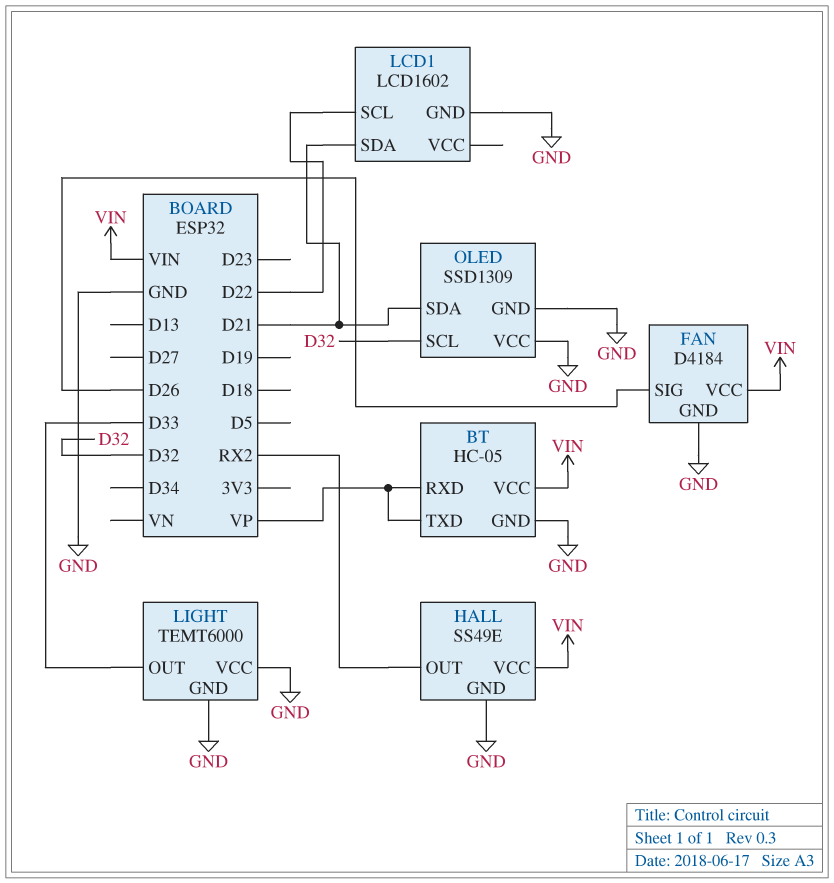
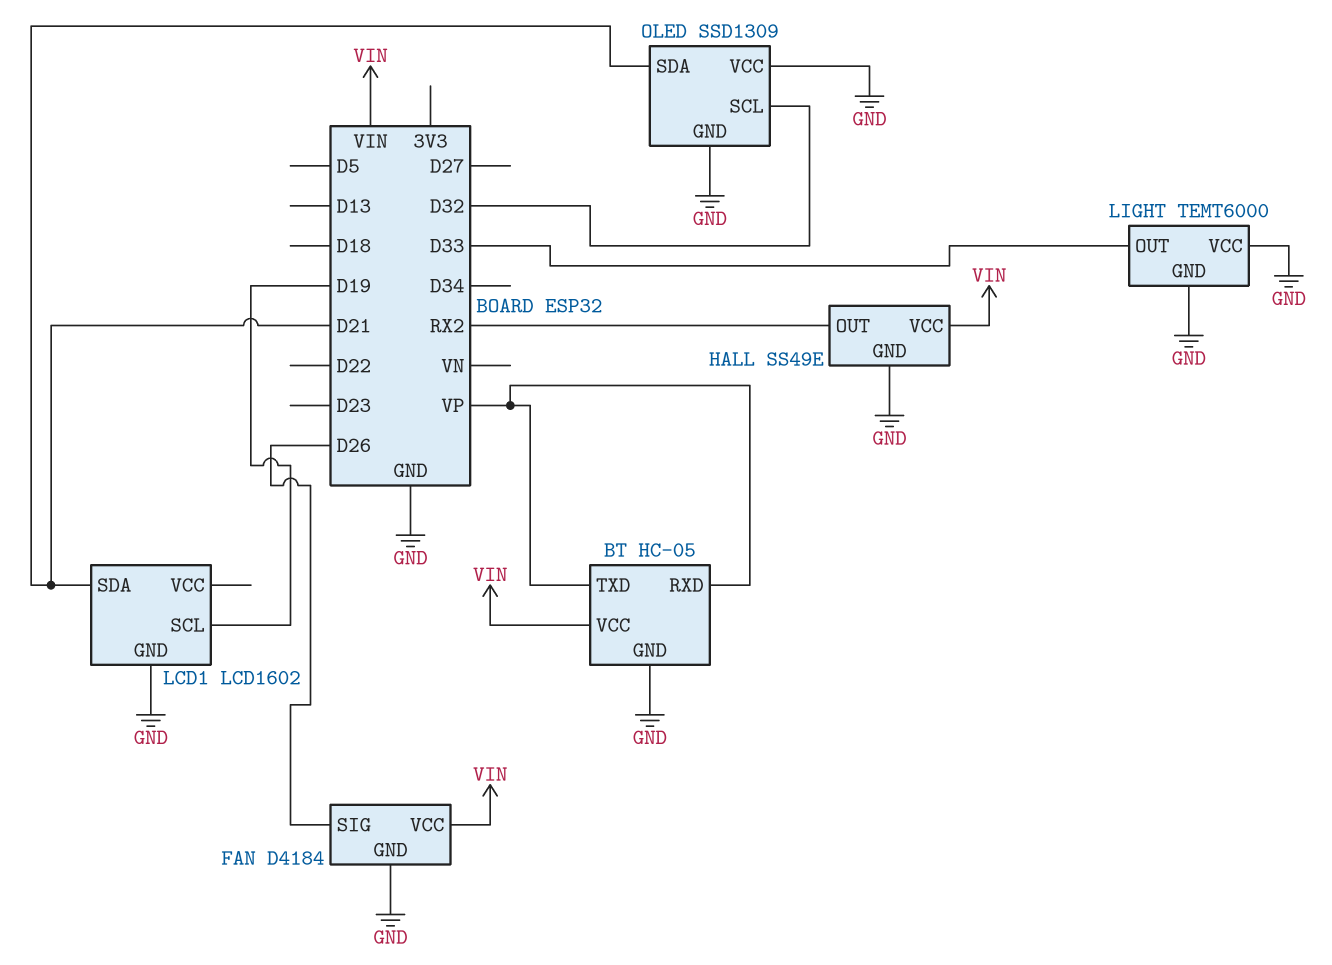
LCD1 pin SCL: D22 -> D19

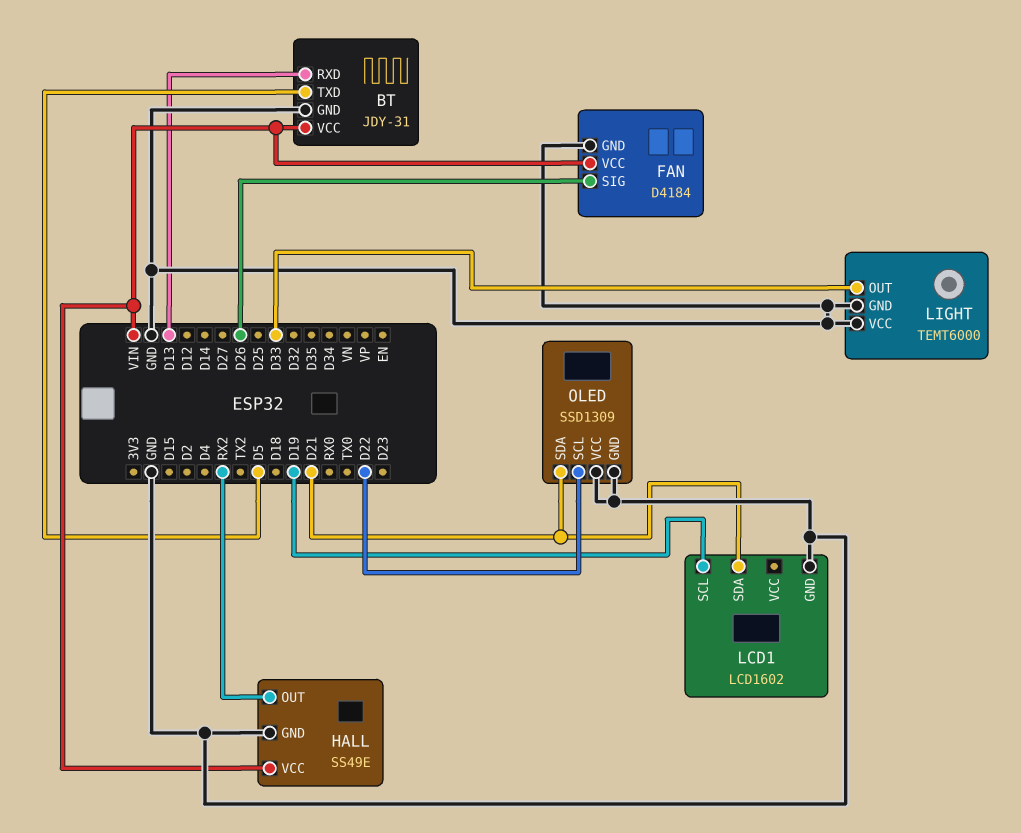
BT: HC-05 -> JDY-31
BT pin RXD: VP -> D13
BT pin TXD: VP -> D5
OLED pin SCL: D32 -> D22

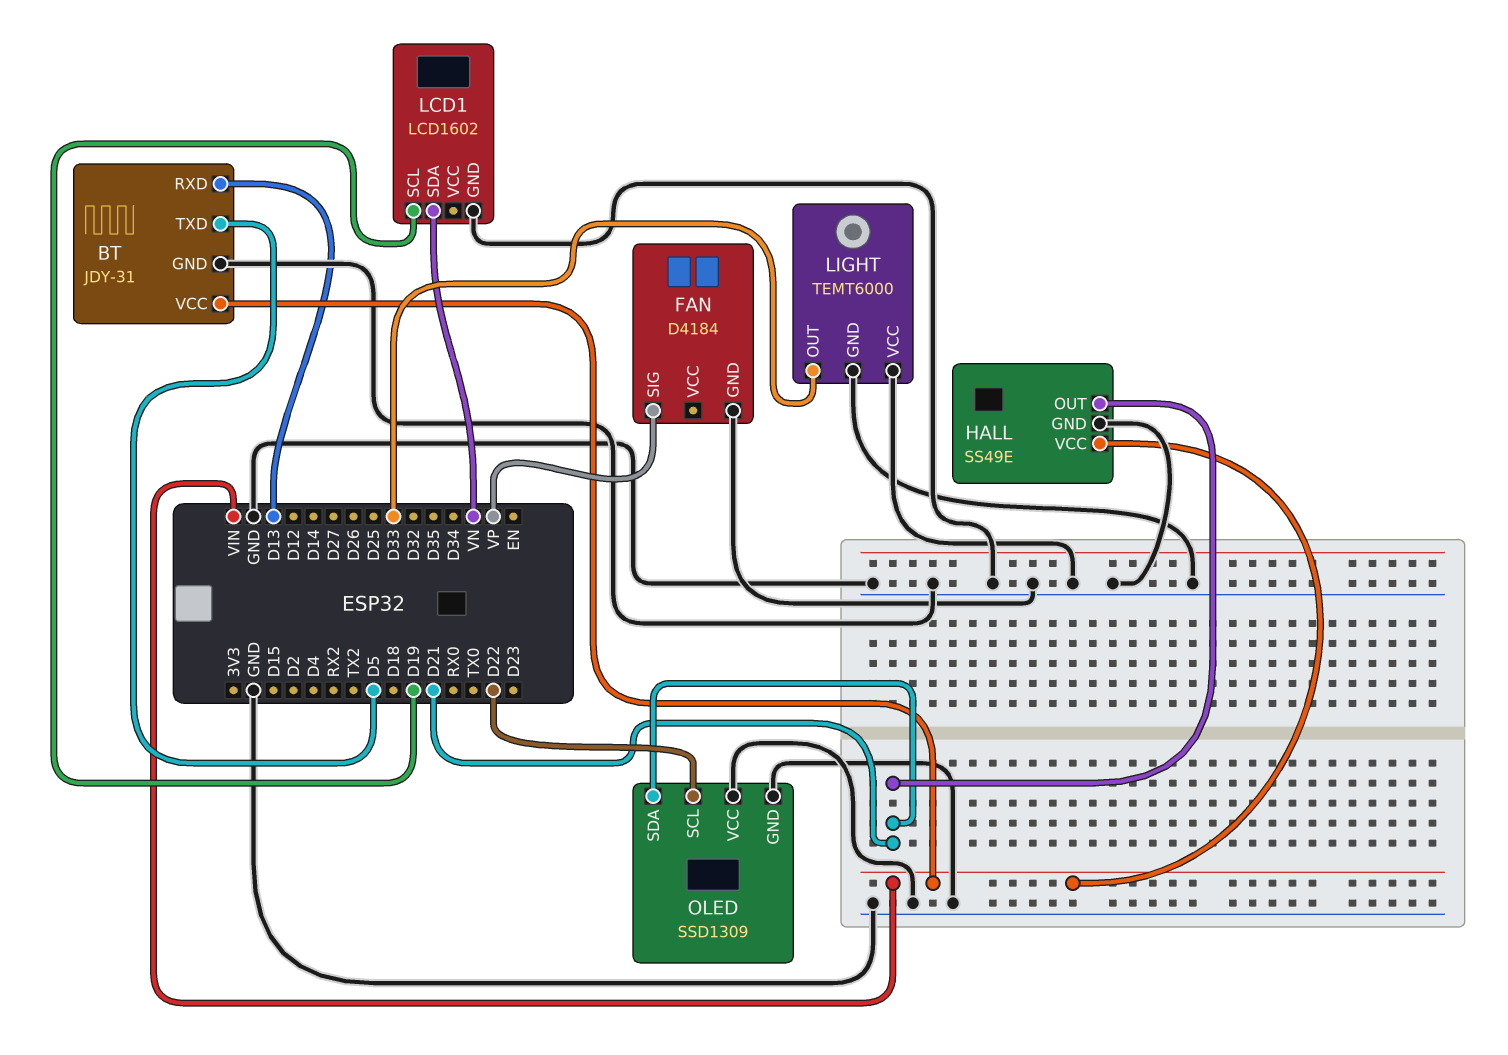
FAN pin SIG: D26 -> VP
FAN pin VCC: VIN -> none
HALL pin OUT: RX2 -> D21
LCD1 pin SDA: D21 -> VN

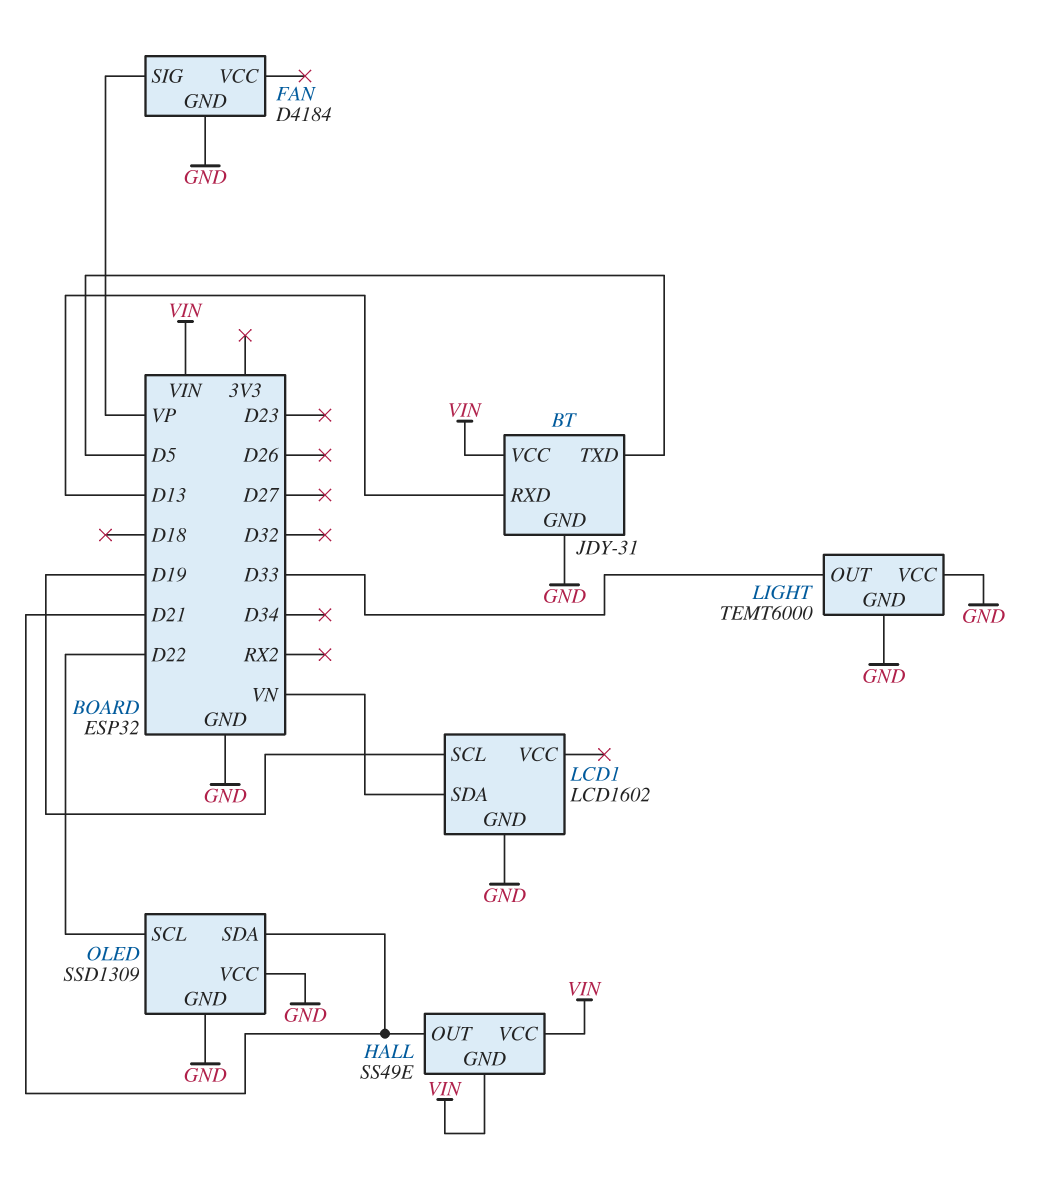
HALL pin GND: GND -> VIN

